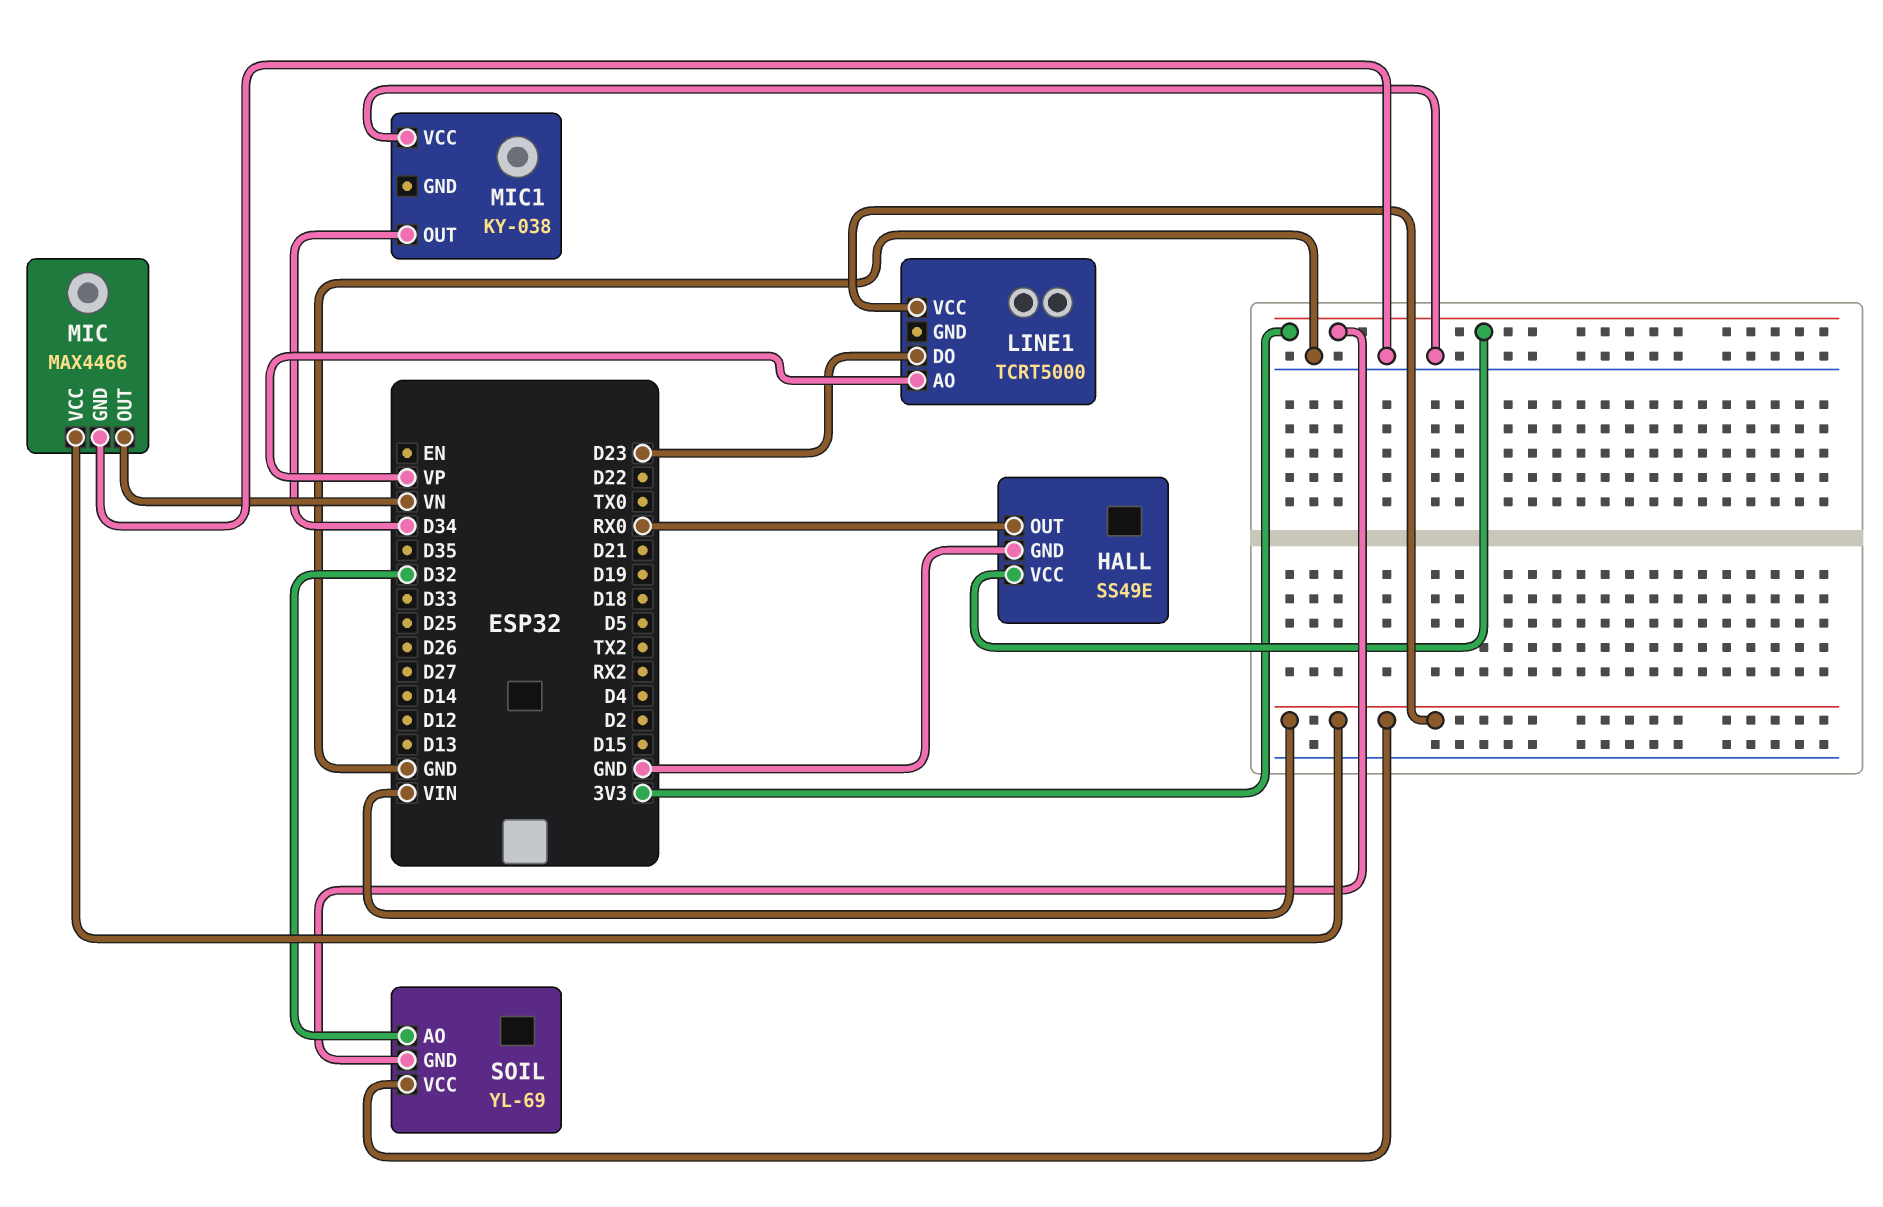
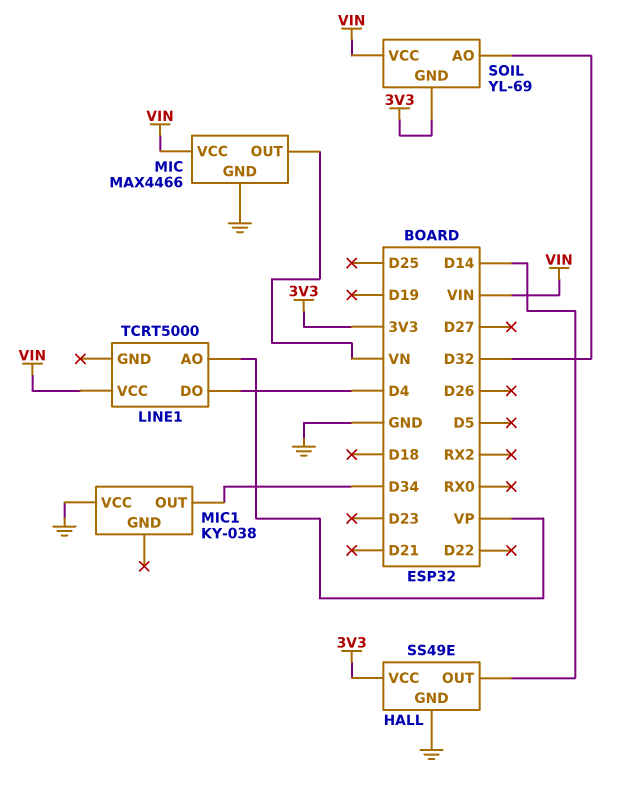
HALL pin OUT: RX0 -> D14
LINE1 pin DO: D23 -> D4

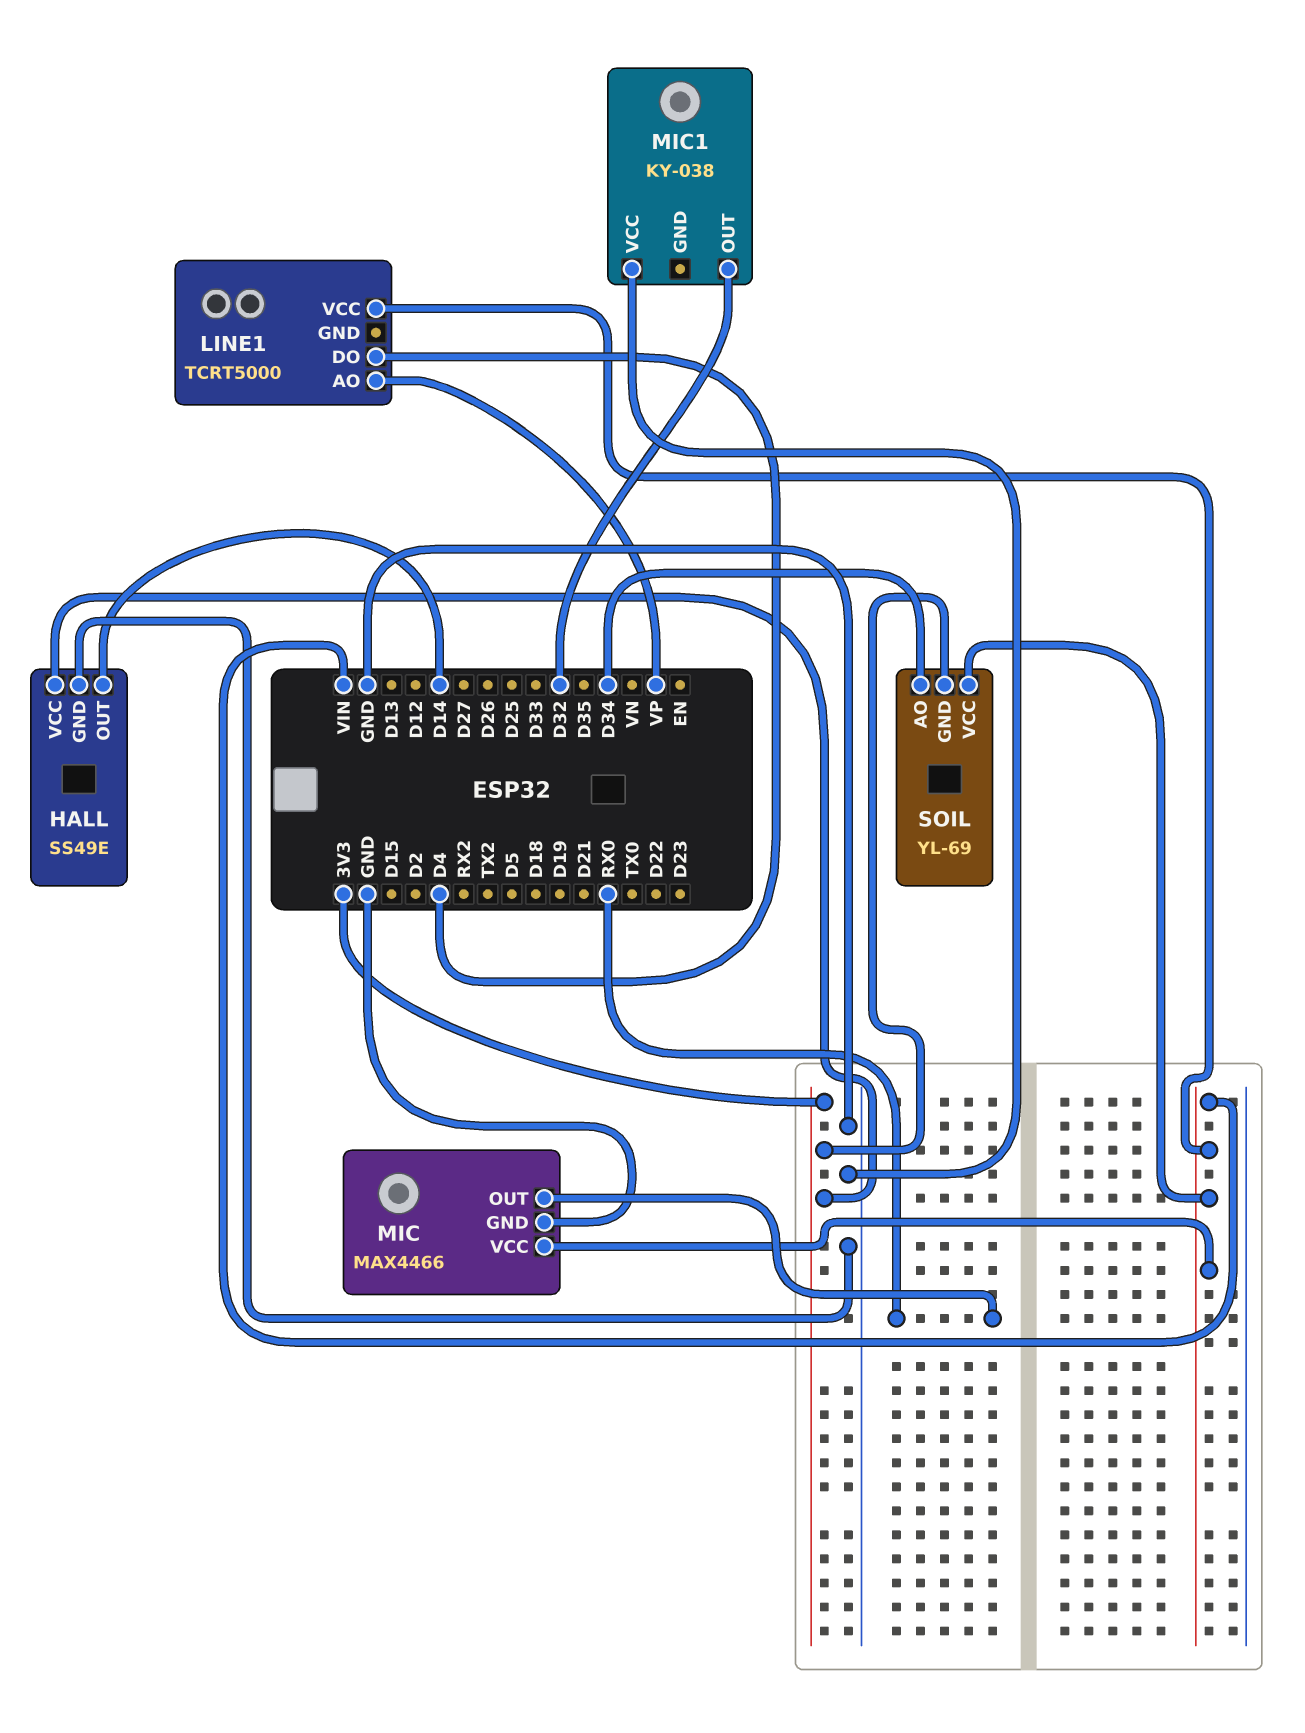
MIC pin OUT: VN -> RX0
MIC1 pin OUT: D34 -> D32
SOIL pin AO: D32 -> D34

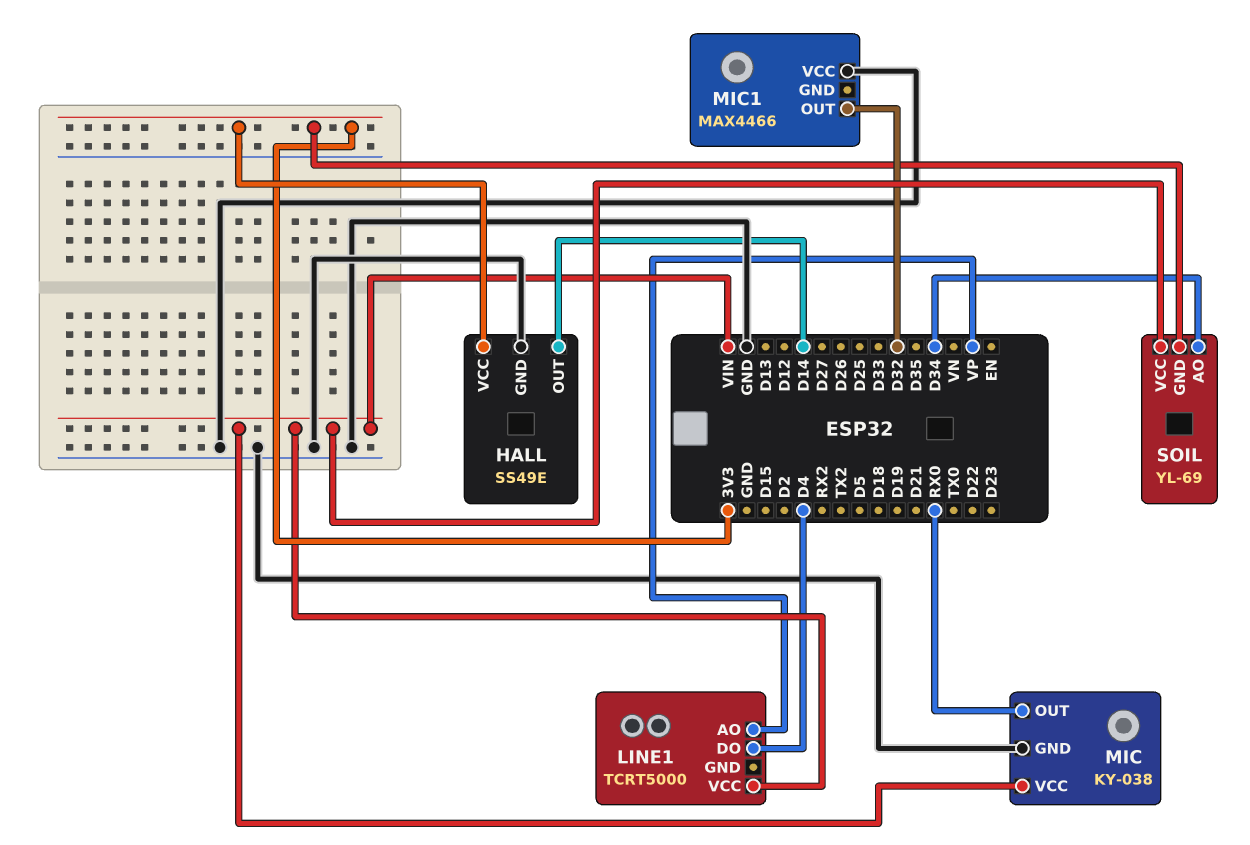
MIC: MAX4466 -> KY-038
MIC1: KY-038 -> MAX4466

